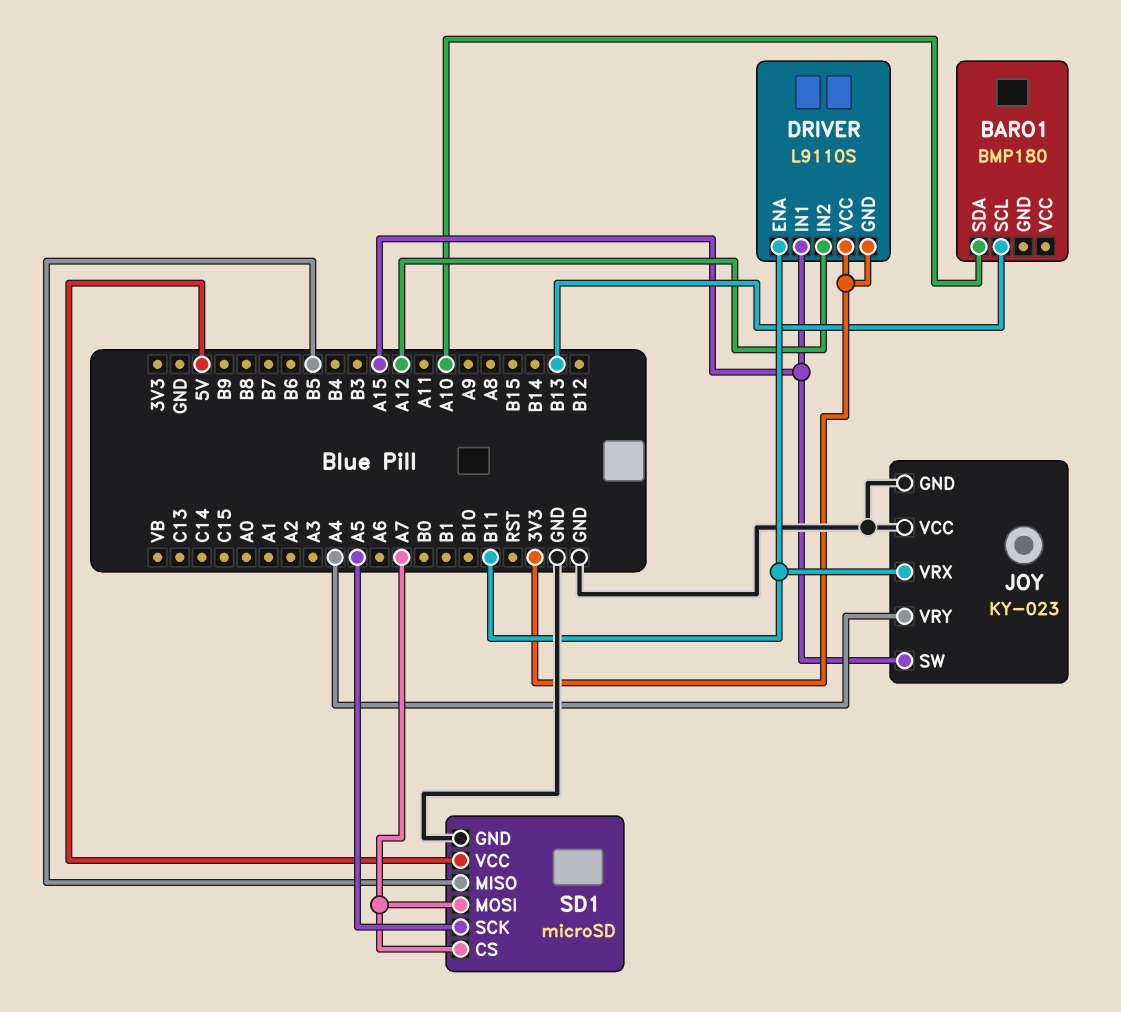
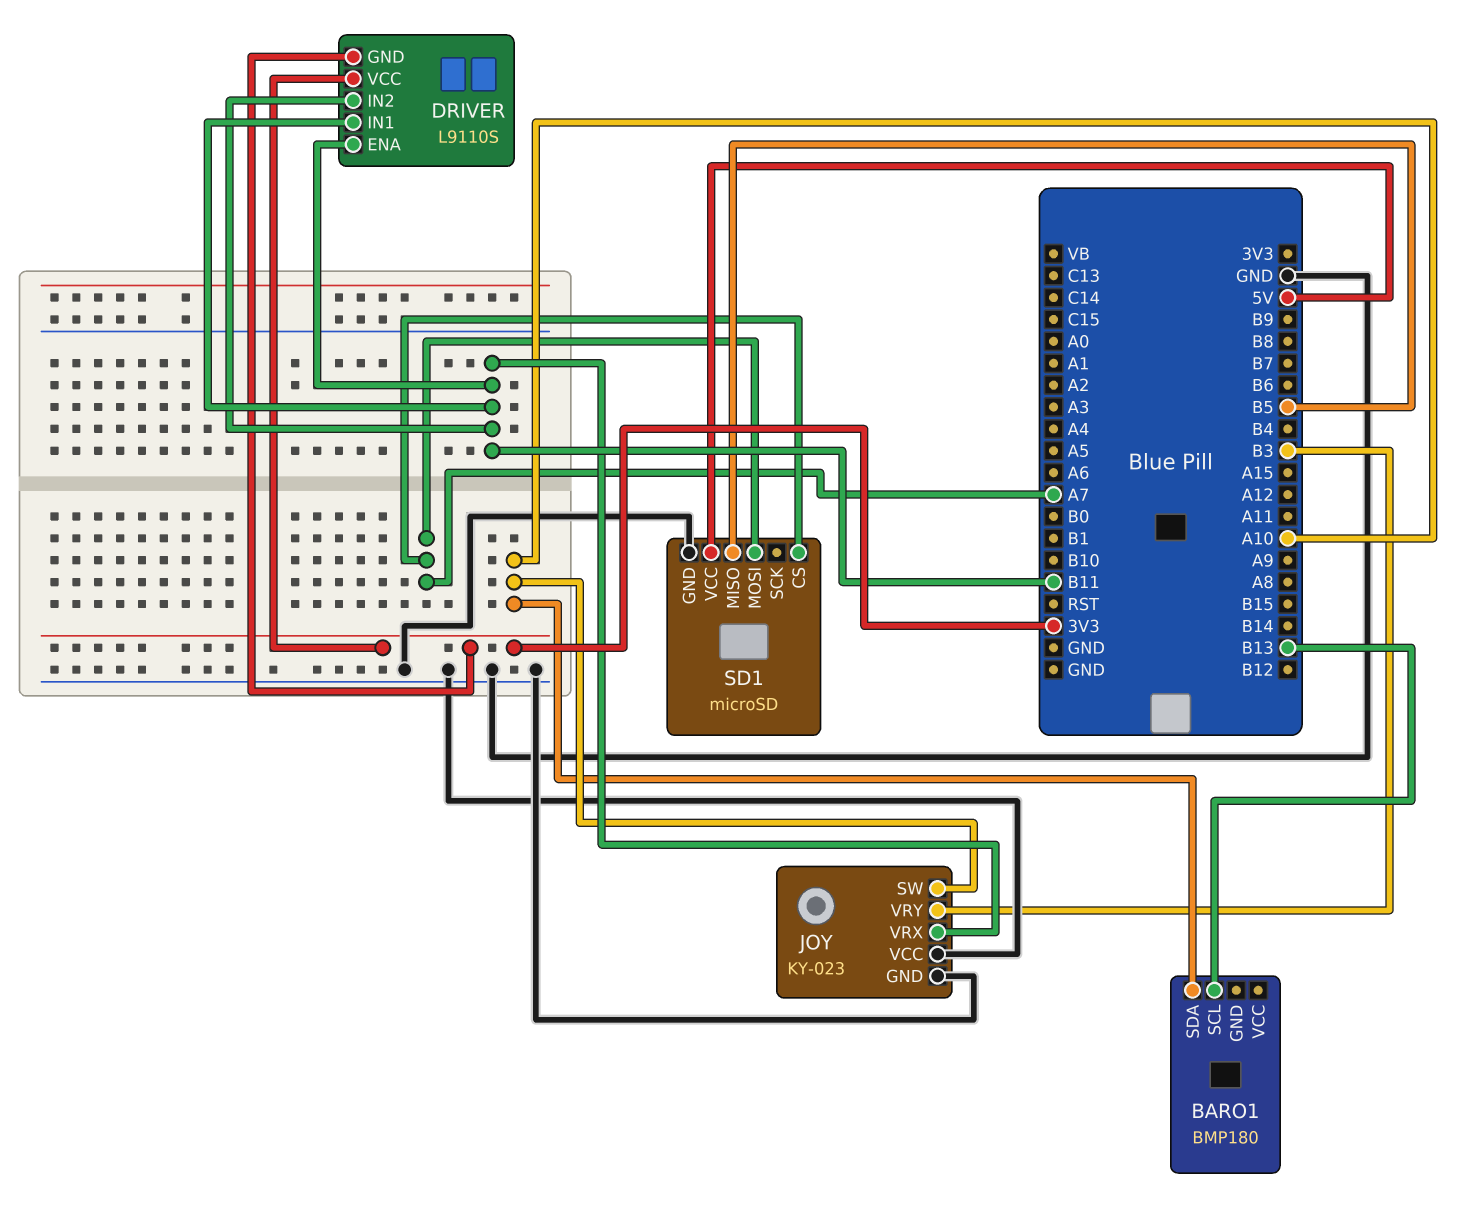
DRIVER pin IN1: A15 -> B11
DRIVER pin IN2: A12 -> B11
JOY pin SW: A15 -> A10
JOY pin VRY: A4 -> B3
SD1 pin SCK: A5 -> none

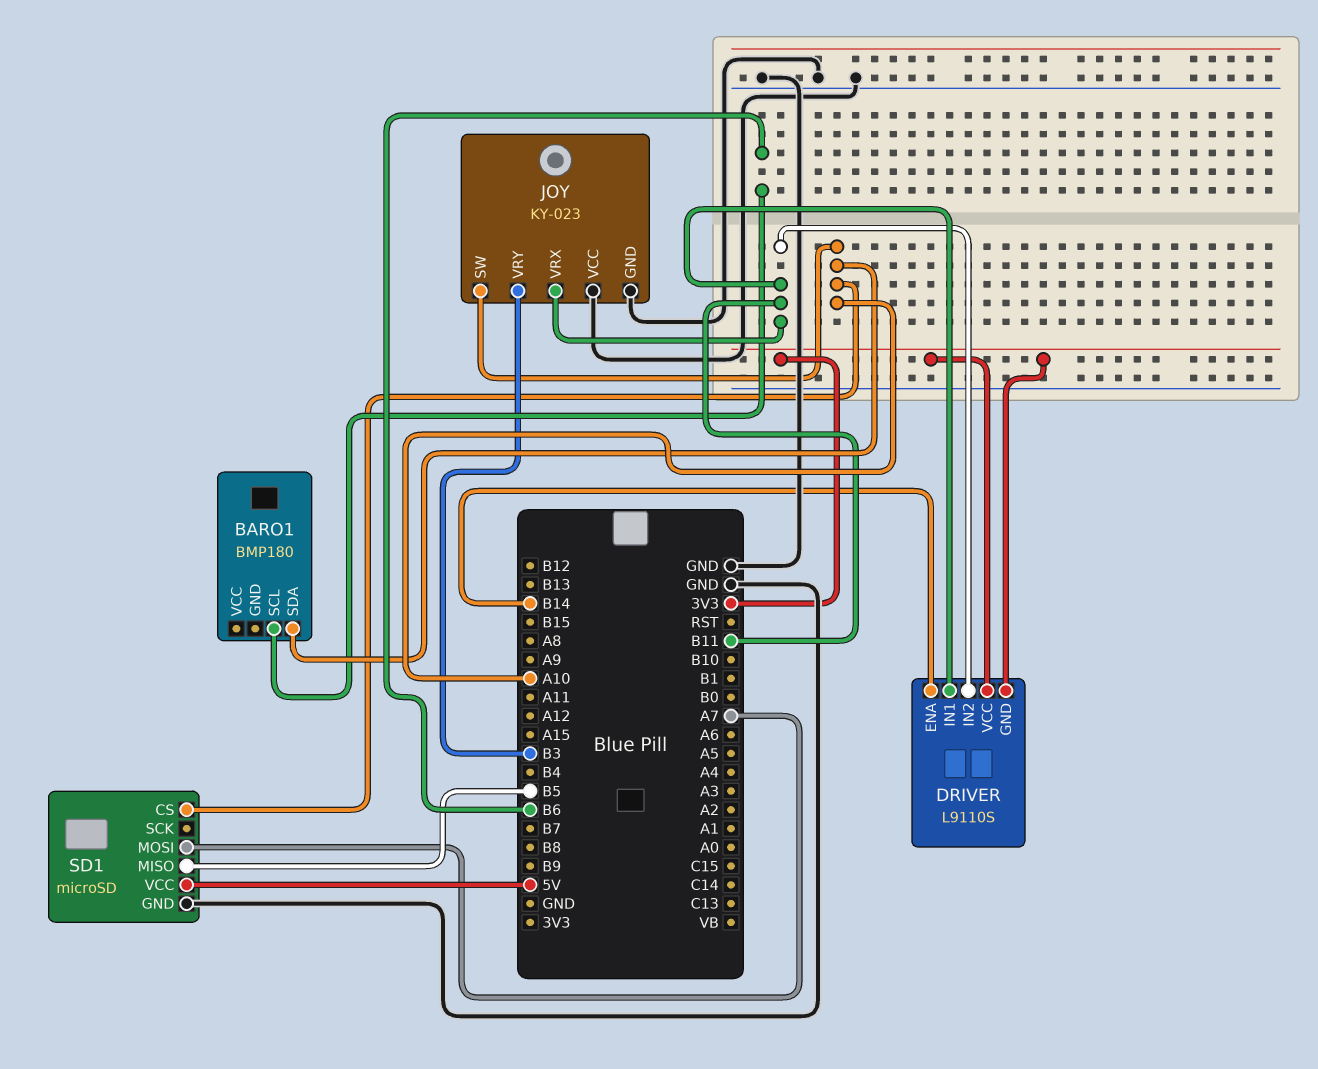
BARO1 pin SCL: B13 -> B6
DRIVER pin ENA: B11 -> B14
SD1 pin CS: A7 -> A10

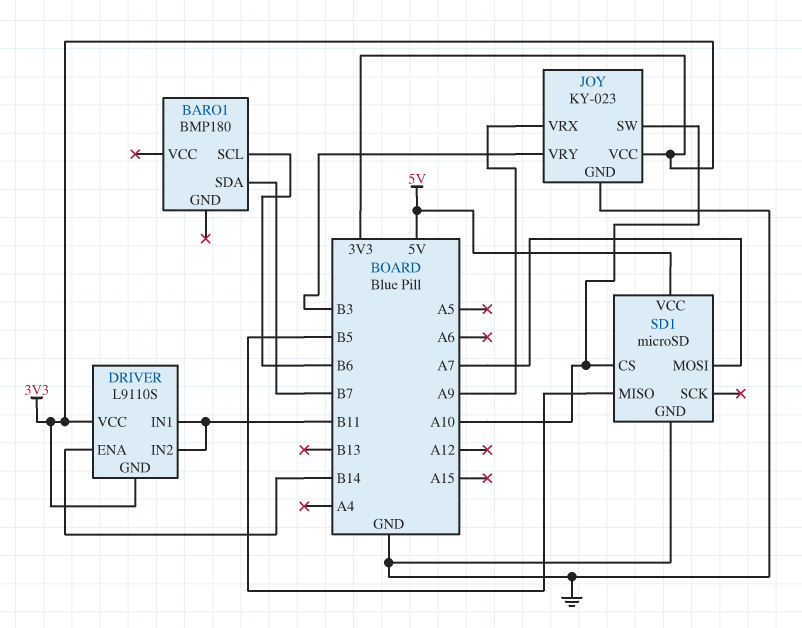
BARO1 pin SDA: A10 -> B7
JOY pin VCC: GND -> 3V3
JOY pin VRX: B11 -> A9

